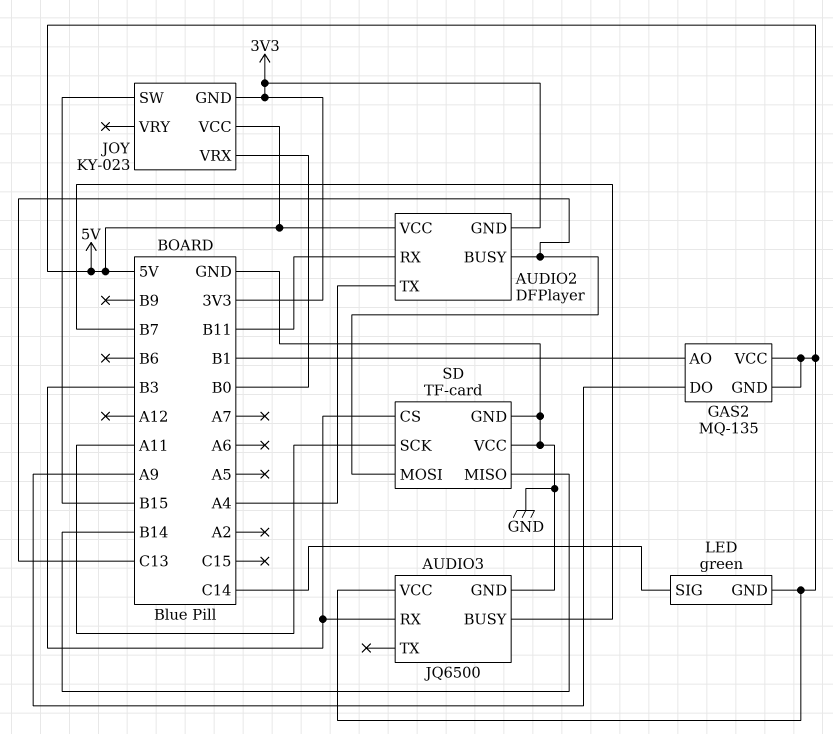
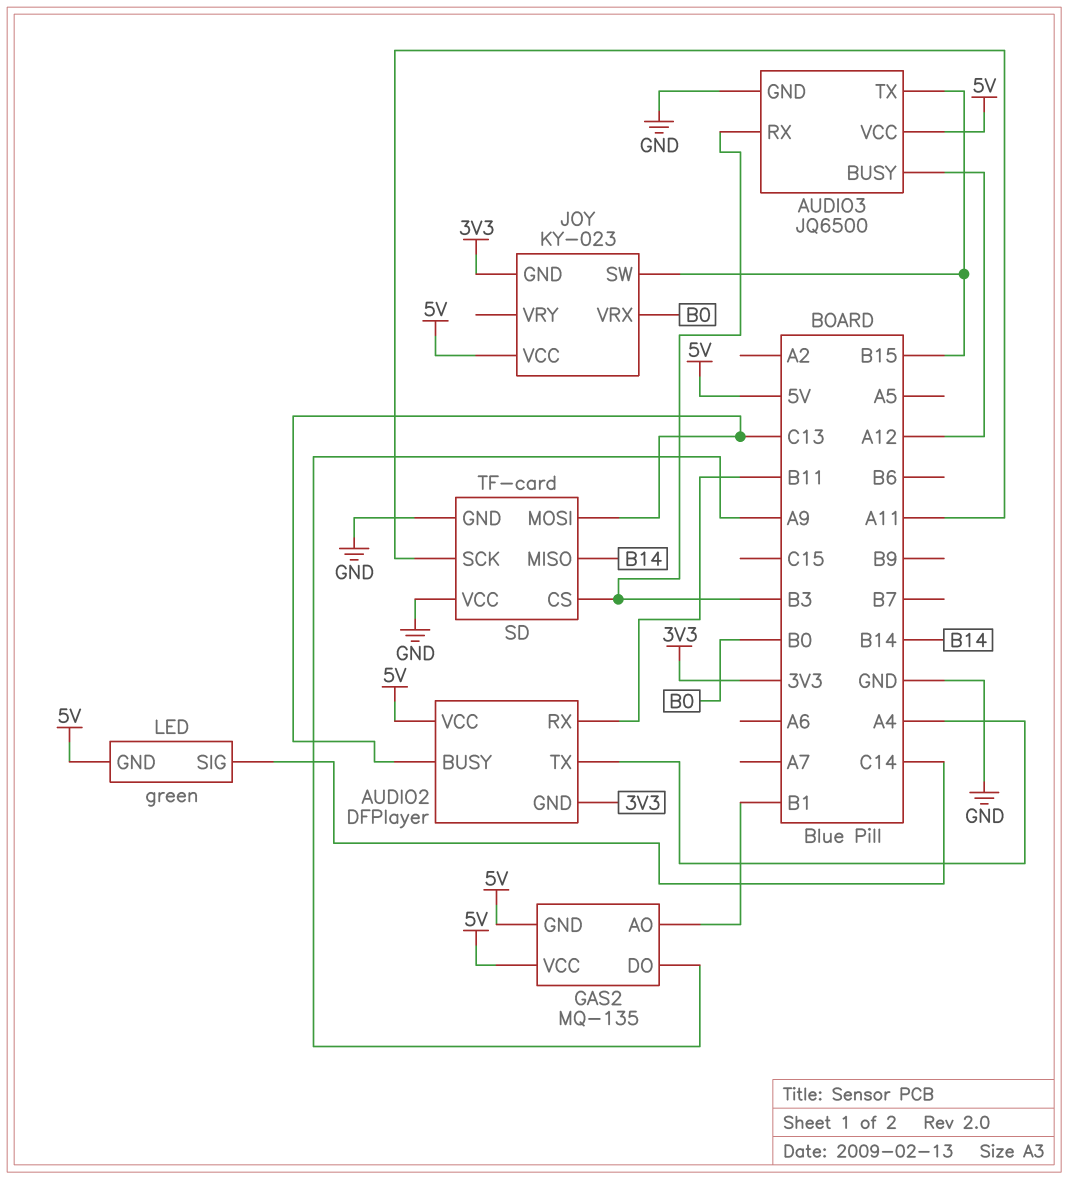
AUDIO3 pin BUSY: B7 -> A12
AUDIO3 pin TX: none -> B15

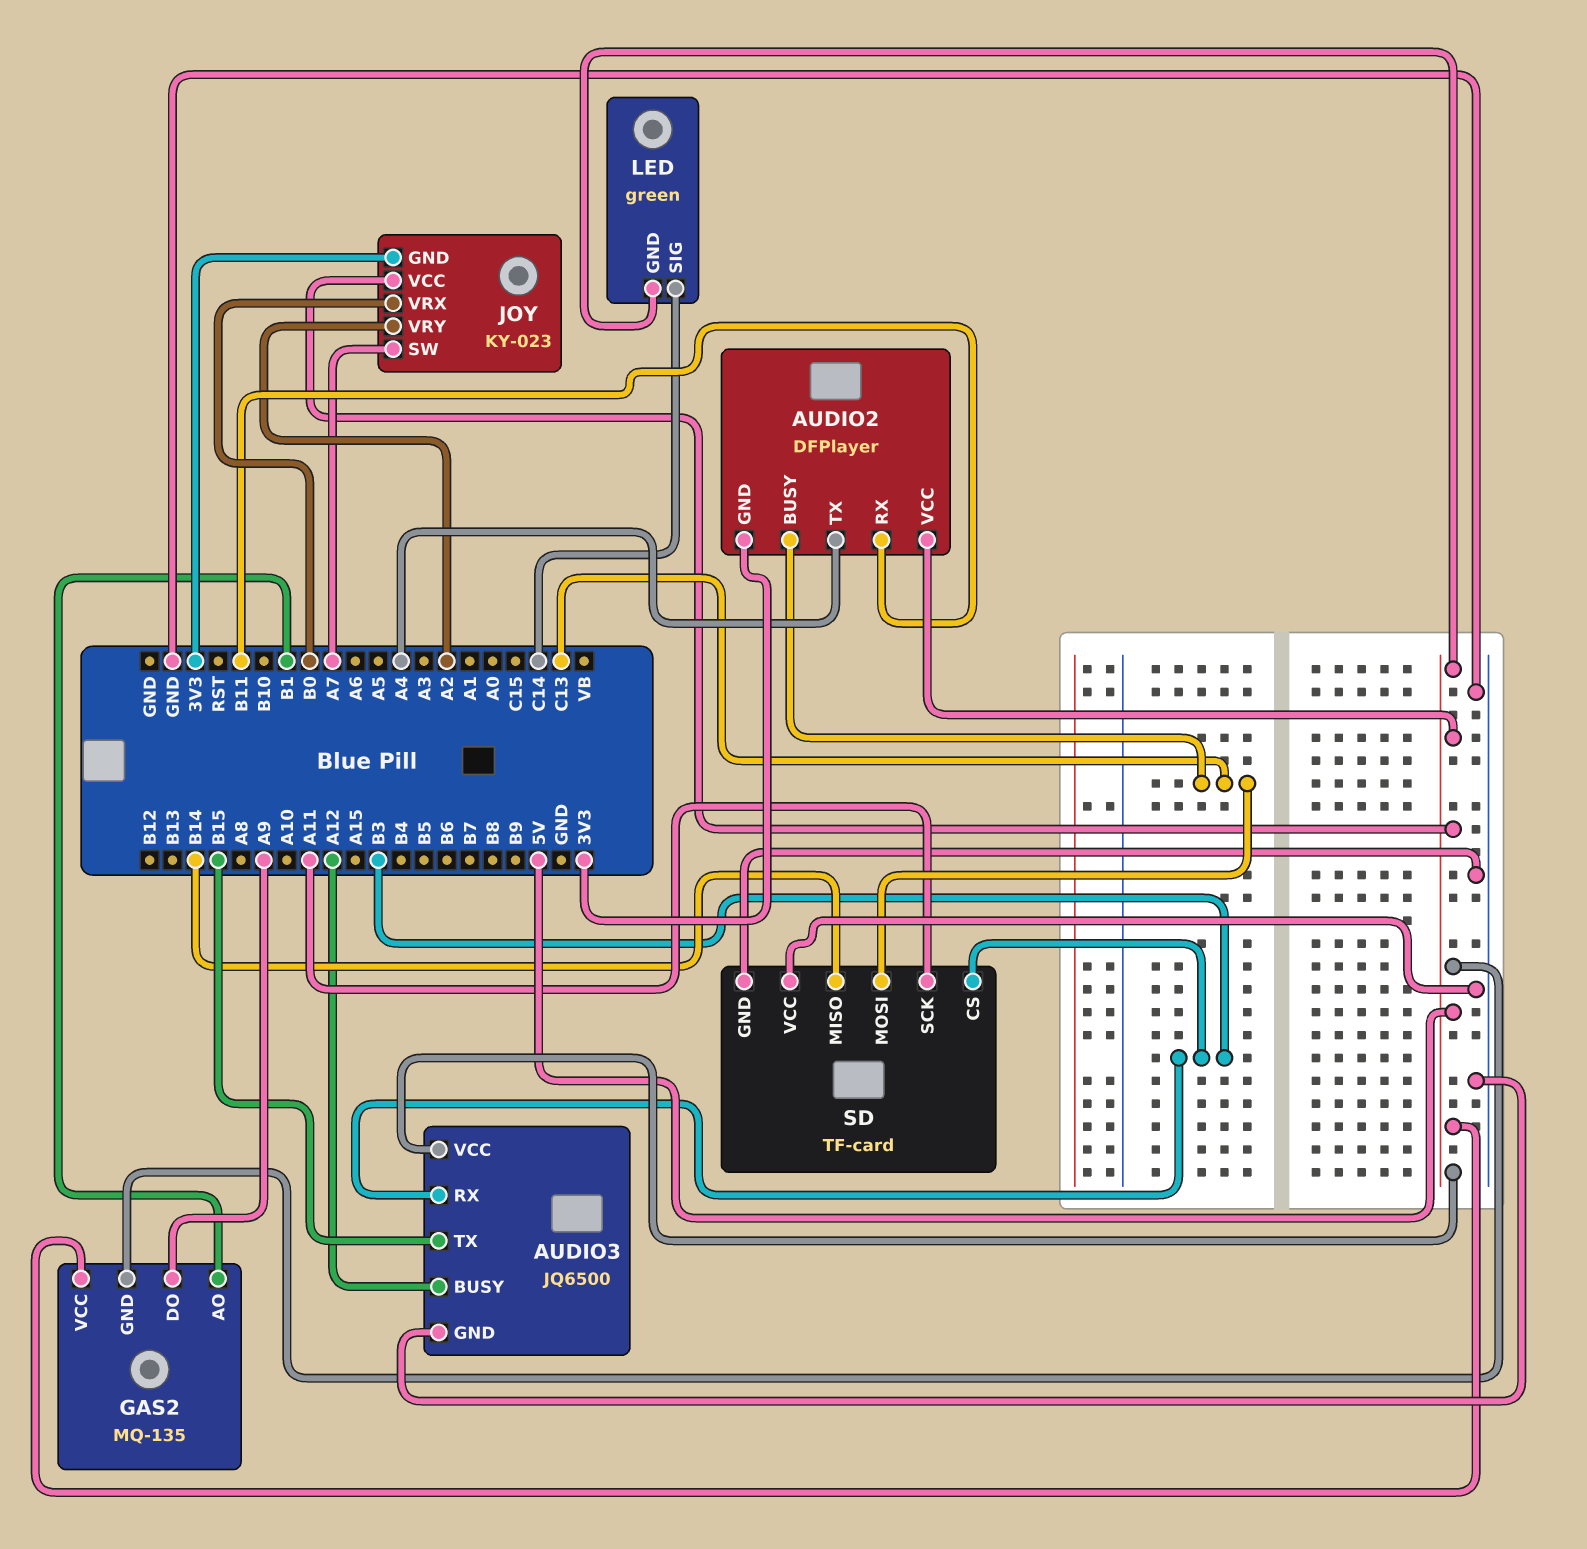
JOY pin SW: B15 -> A7
JOY pin VRY: none -> A2

